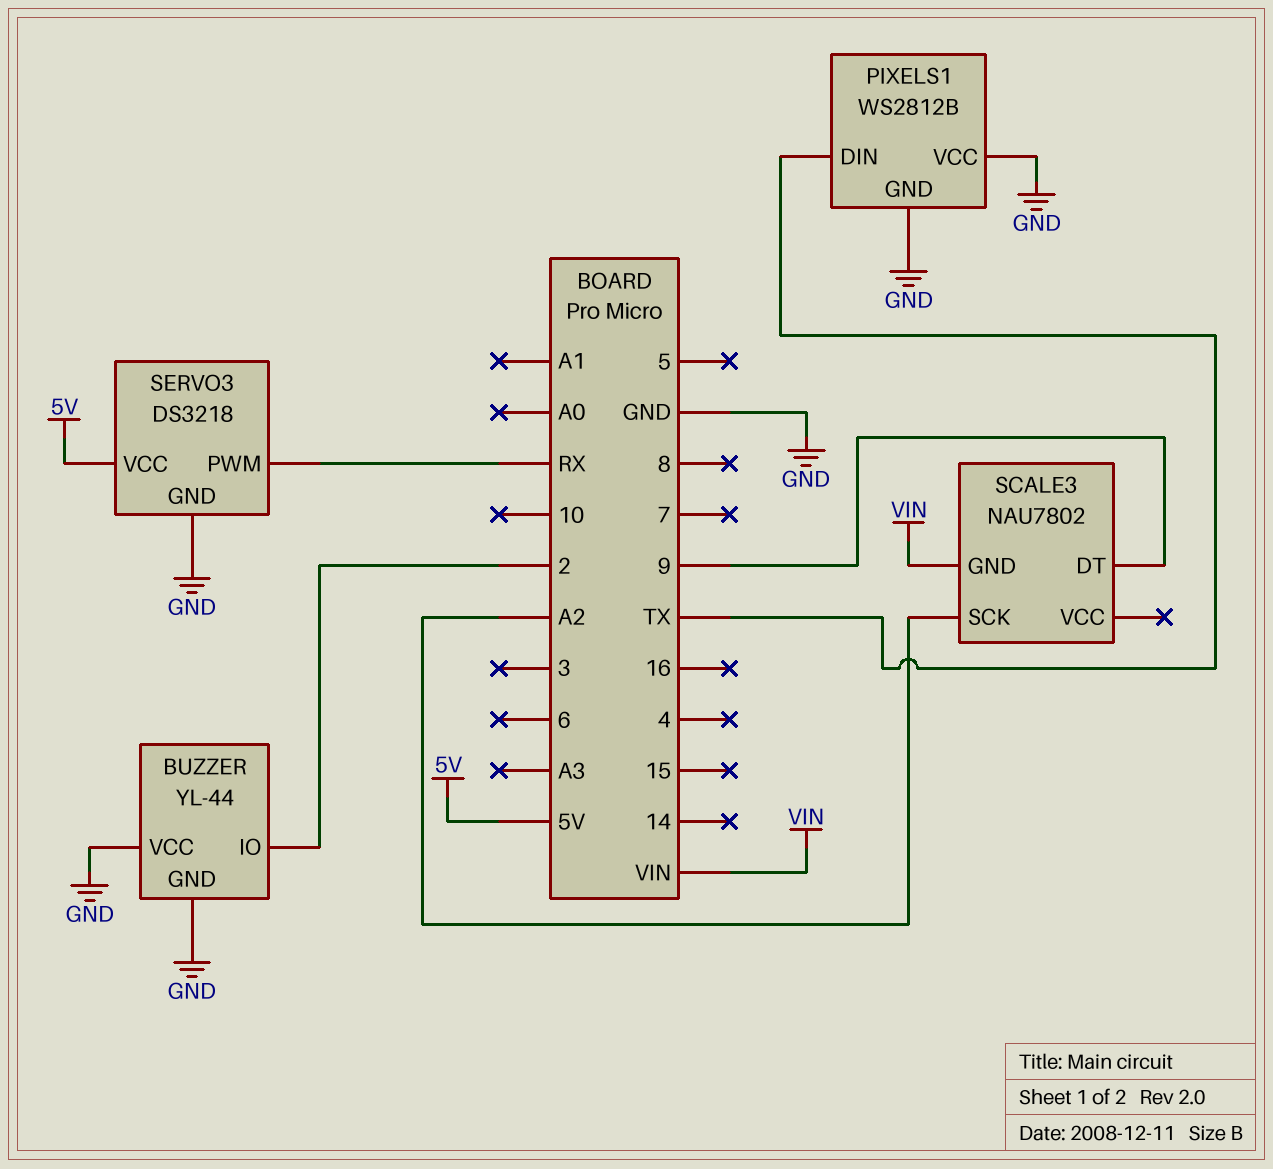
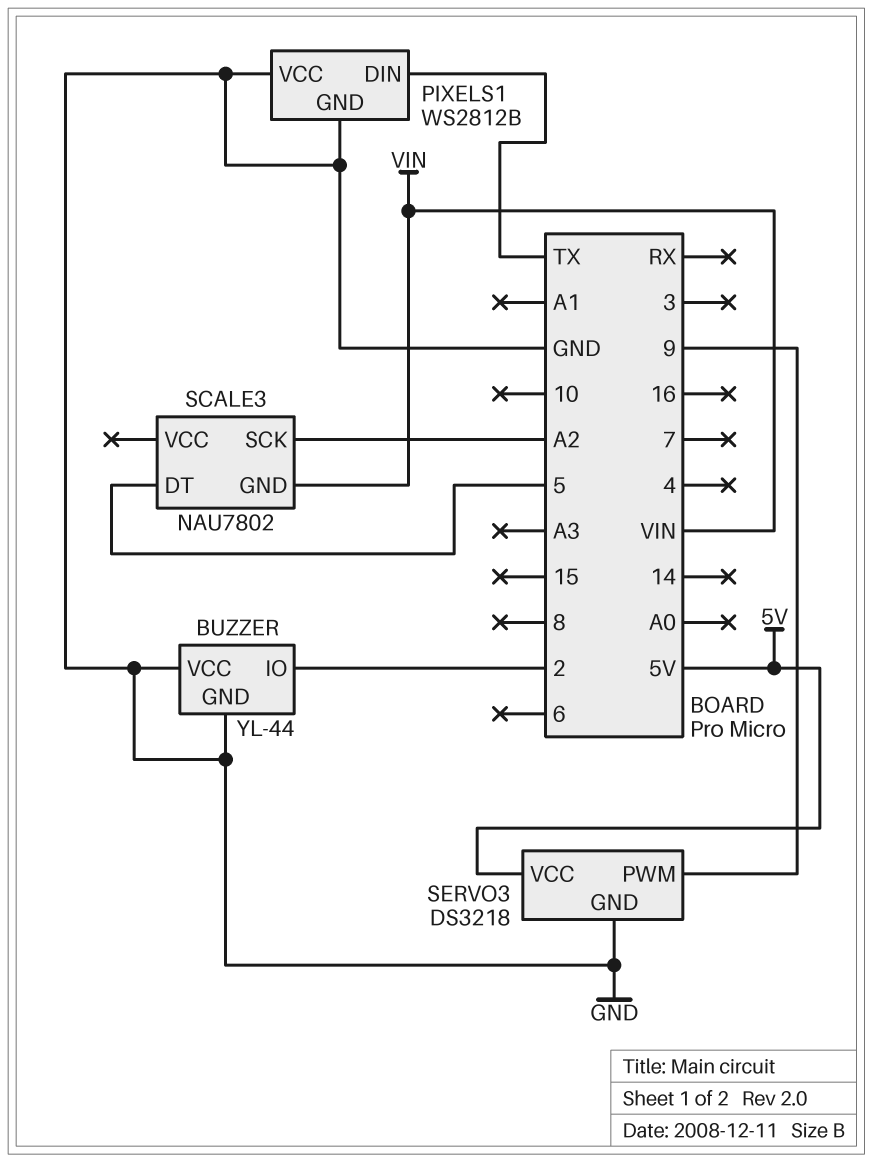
SCALE3 pin DT: 9 -> 5
SERVO3 pin PWM: RX -> 9

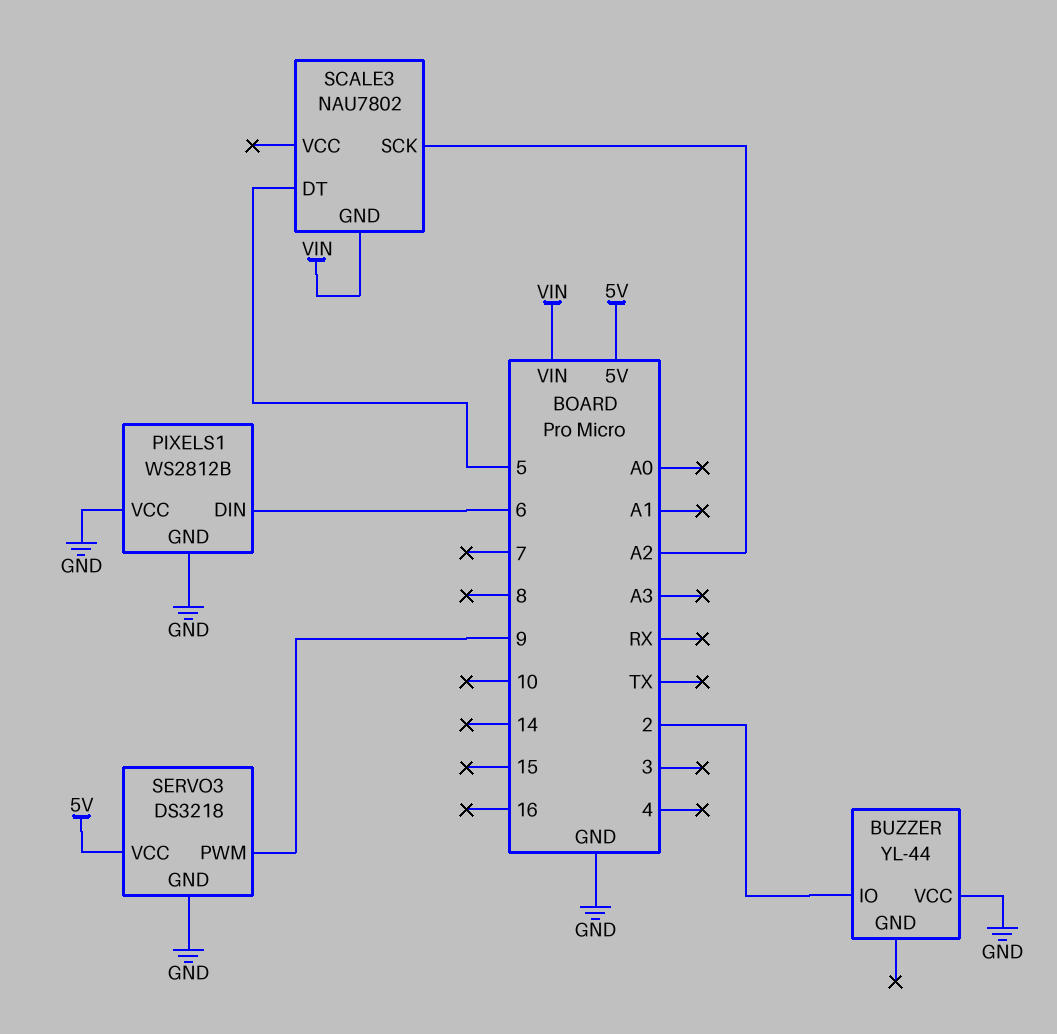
BUZZER pin GND: GND -> none
PIXELS1 pin DIN: TX -> 6

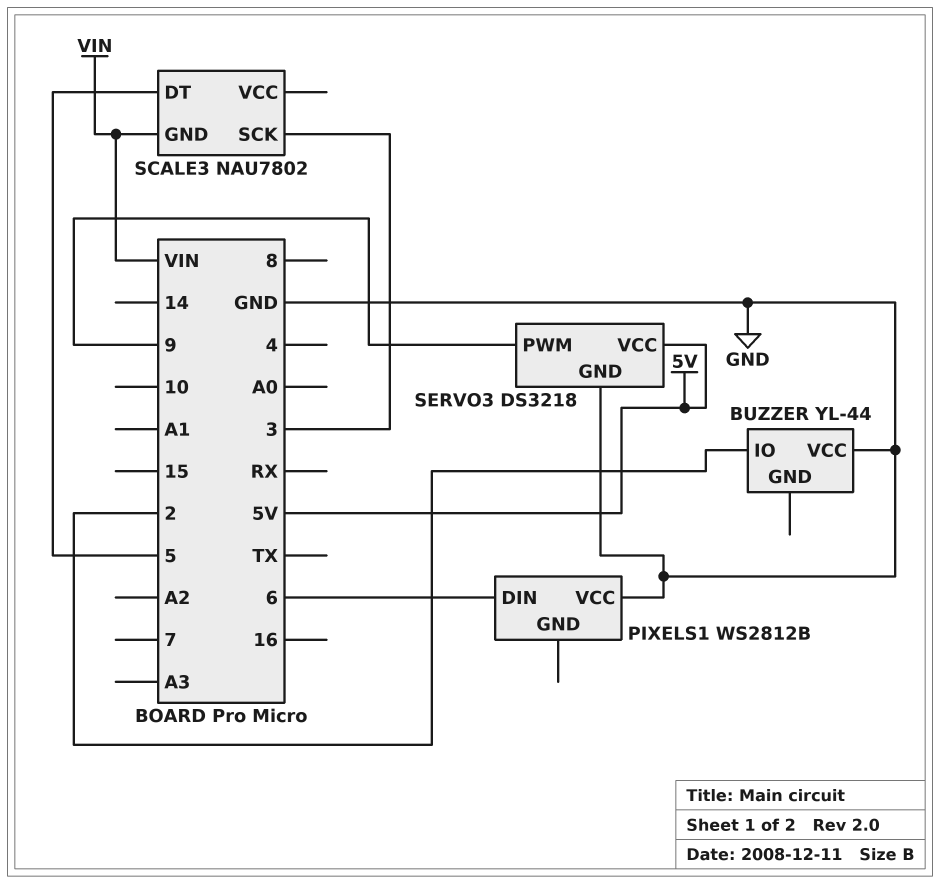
PIXELS1 pin GND: GND -> none
SCALE3 pin SCK: A2 -> 3

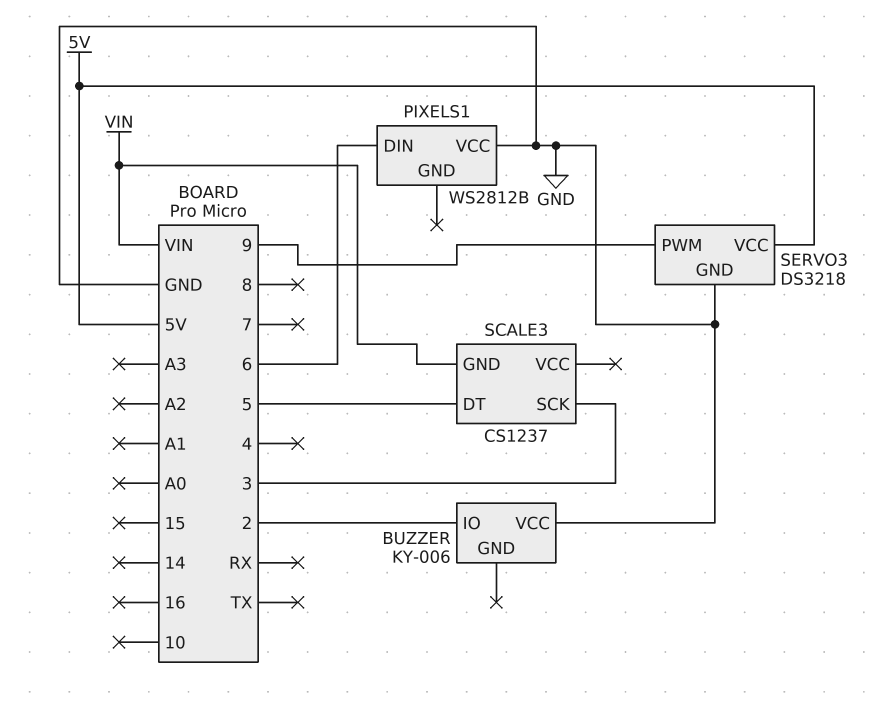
BUZZER: YL-44 -> KY-006
SCALE3: NAU7802 -> CS1237

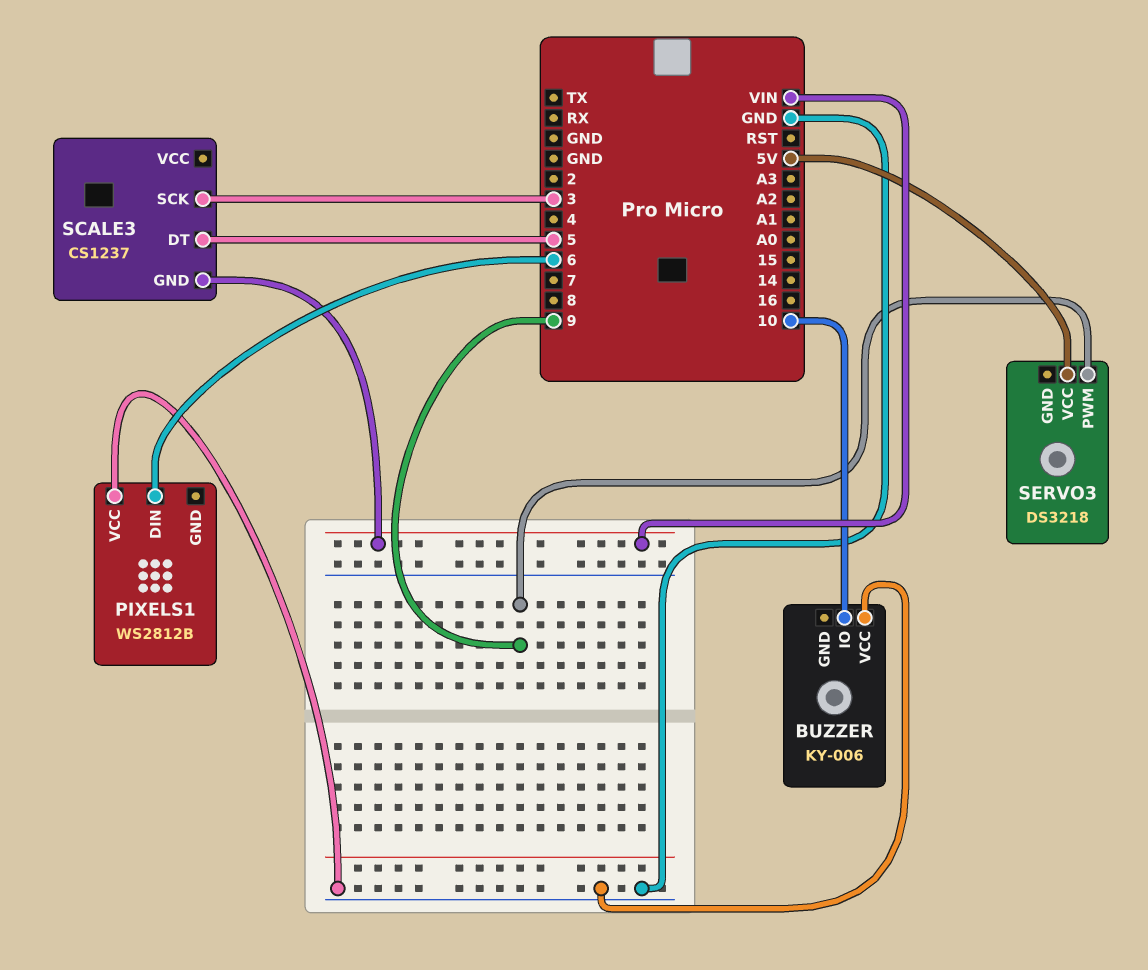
BUZZER pin IO: 2 -> 10
SERVO3 pin GND: GND -> none

